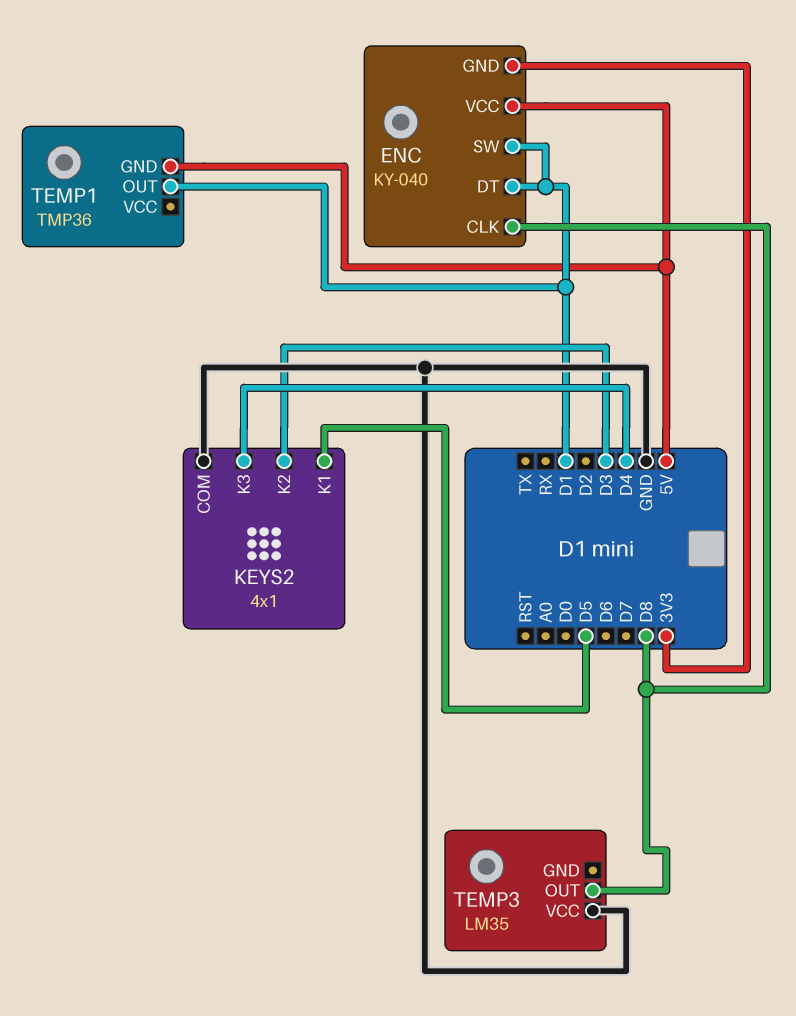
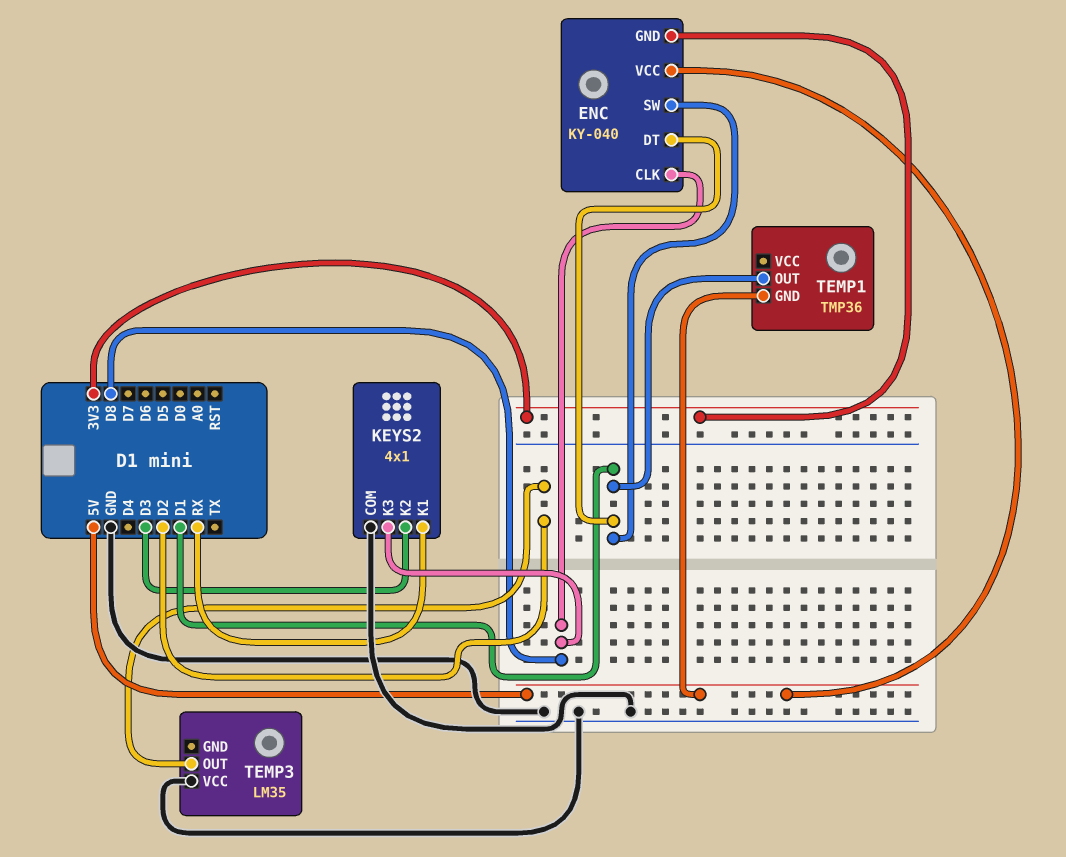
KEYS2 pin K1: D5 -> RX
KEYS2 pin K3: D4 -> D8
TEMP3 pin OUT: D8 -> D2

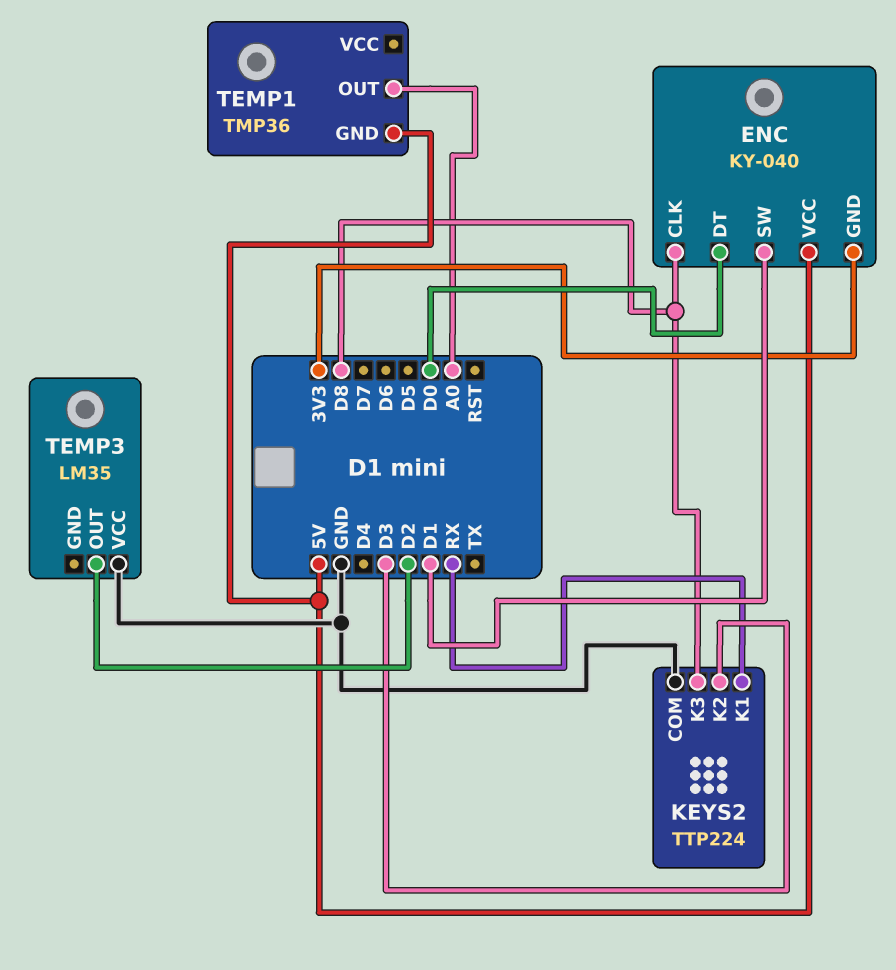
ENC pin DT: D1 -> D0
KEYS2: 4x1 -> TTP224
TEMP1 pin OUT: D1 -> A0

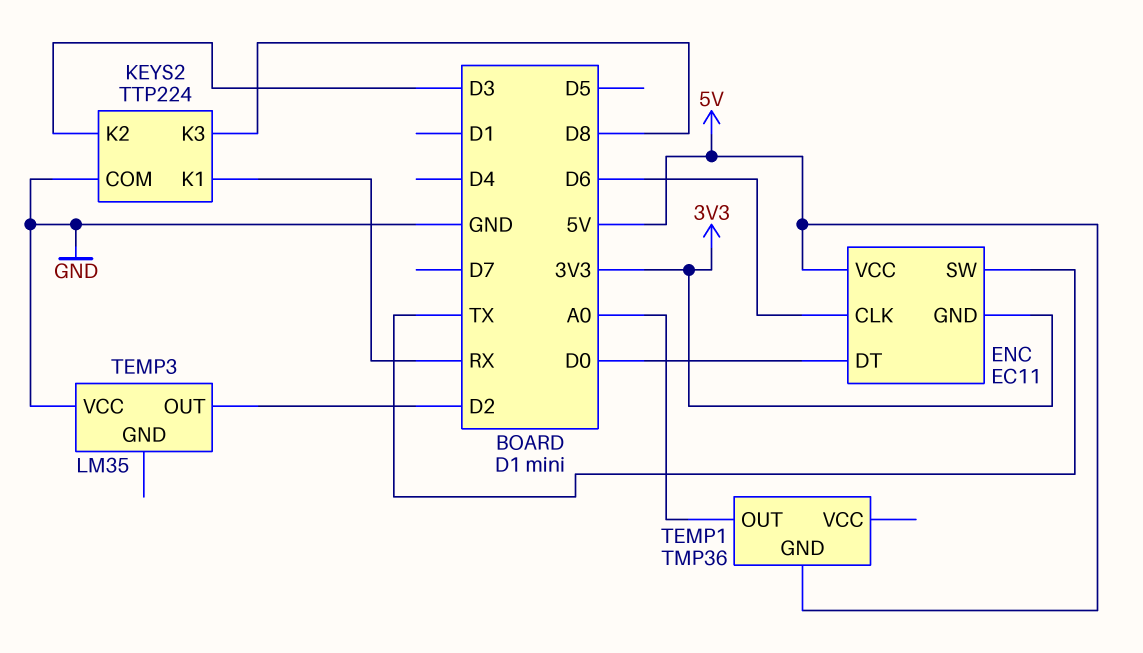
ENC: KY-040 -> EC11
ENC pin CLK: D8 -> D6
ENC pin SW: D1 -> TX

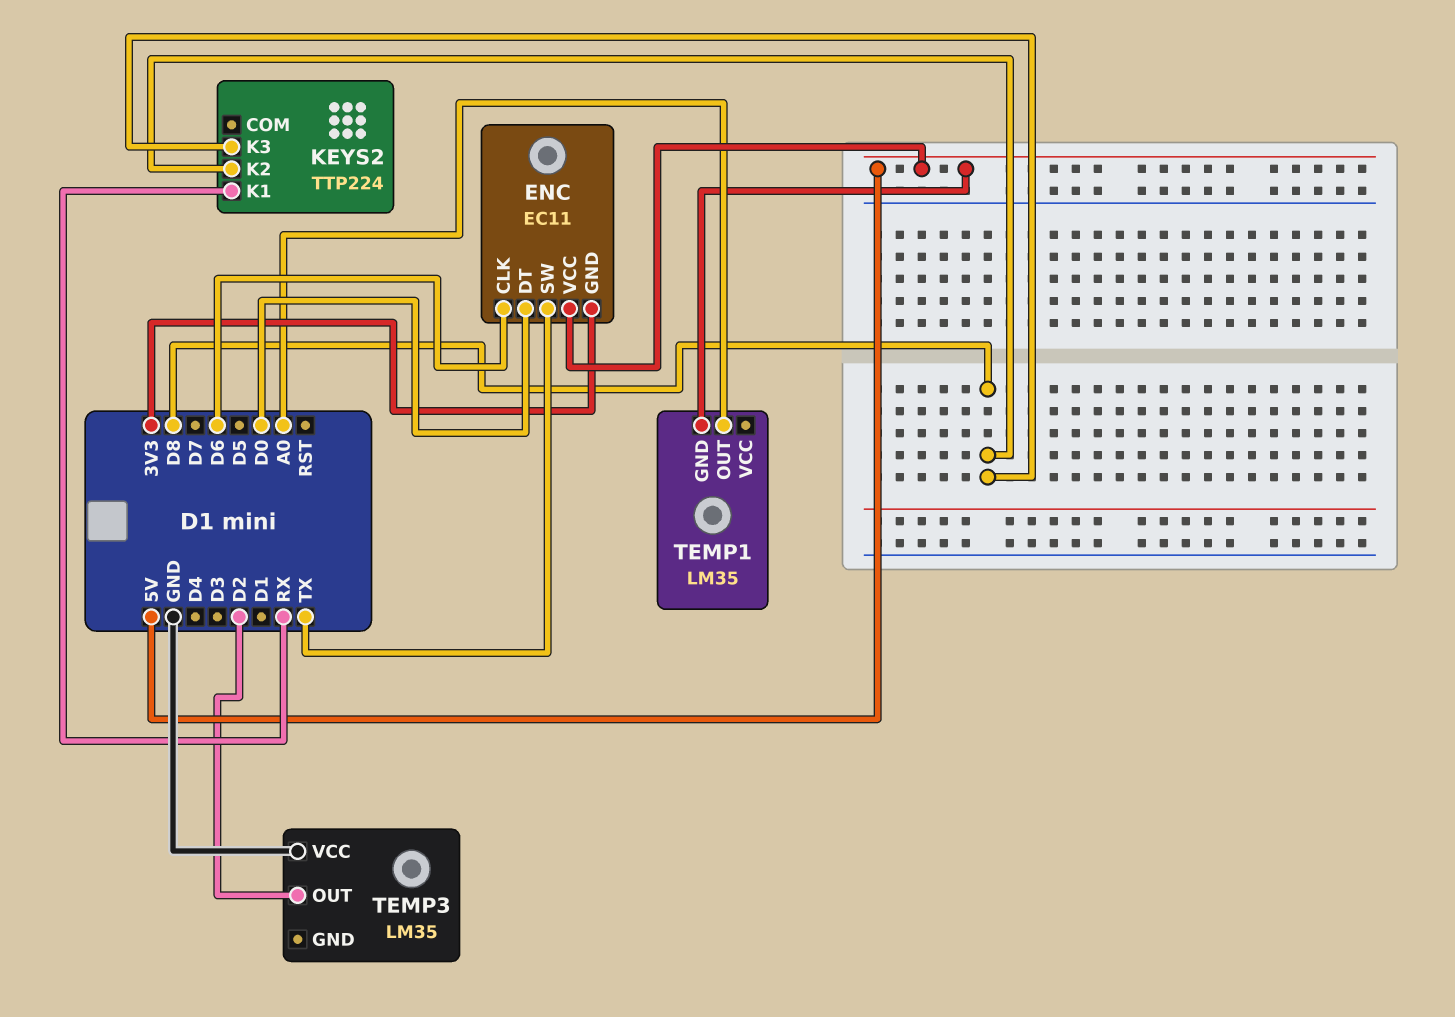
KEYS2 pin COM: GND -> none
KEYS2 pin K2: D3 -> D8
TEMP1: TMP36 -> LM35

